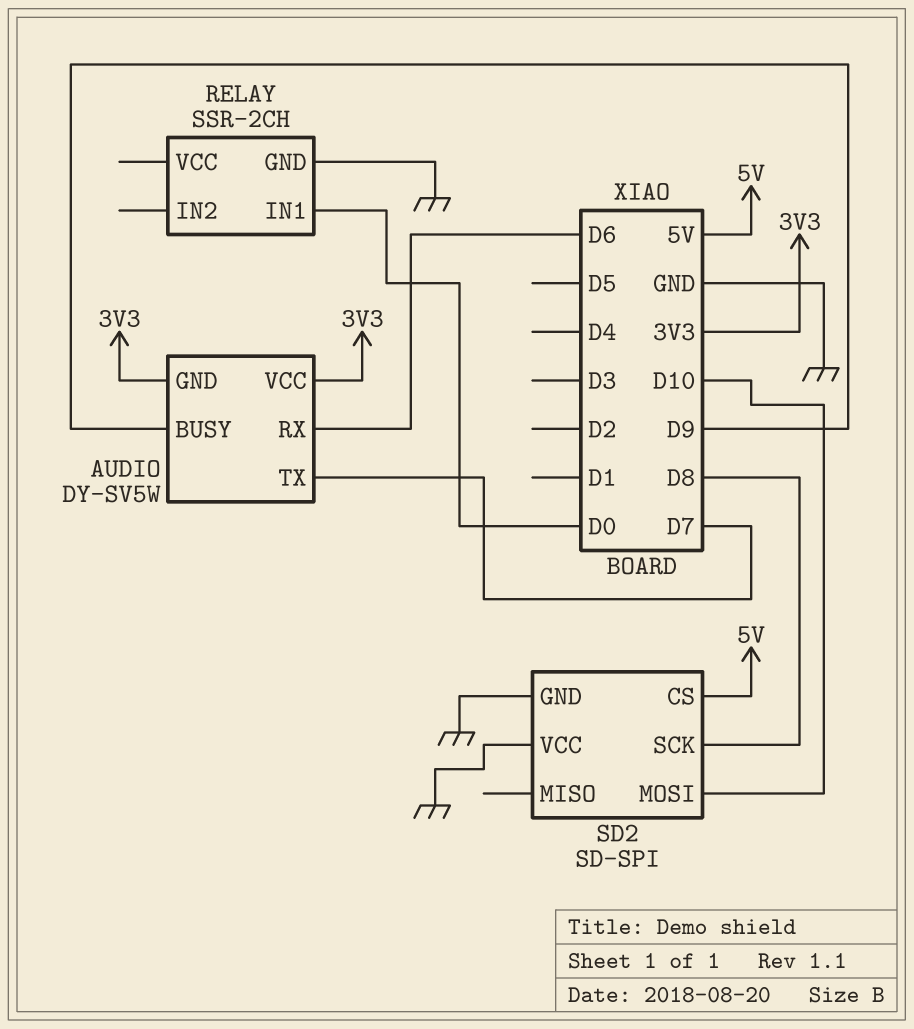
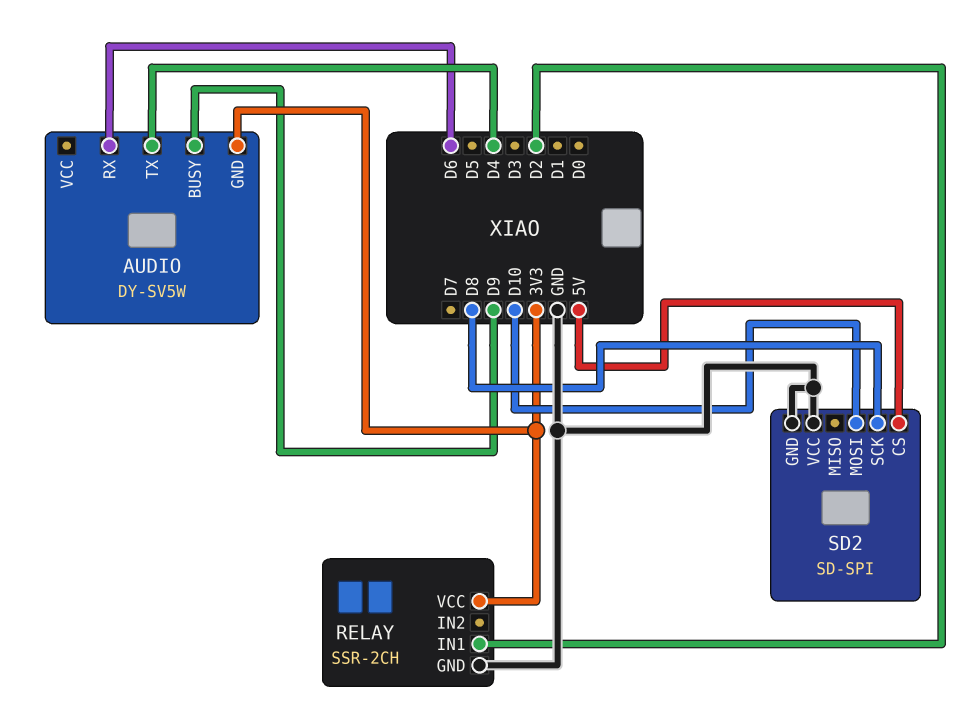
AUDIO pin TX: D7 -> D4
AUDIO pin VCC: 3V3 -> none
RELAY pin IN1: D0 -> D2
RELAY pin VCC: none -> 3V3

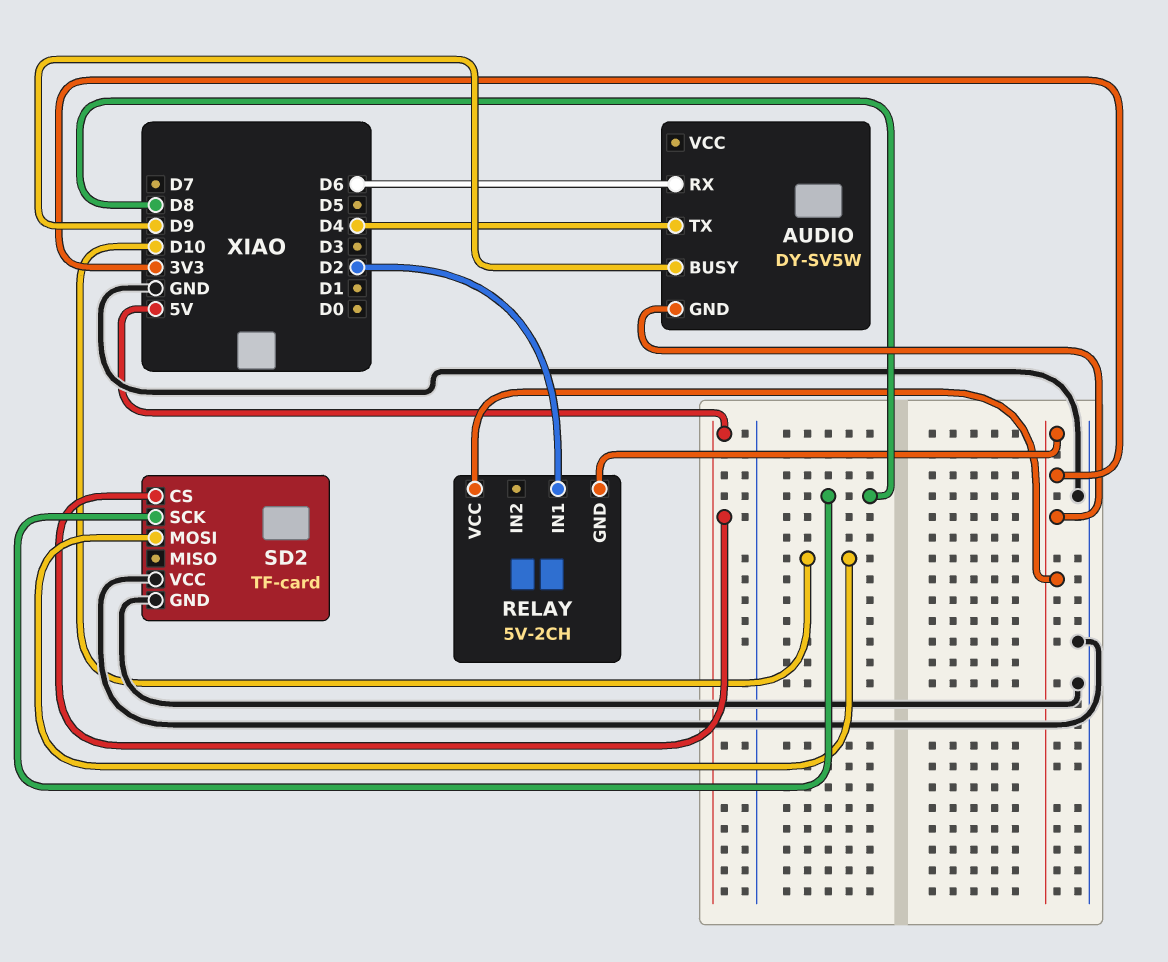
RELAY: SSR-2CH -> 5V-2CH
RELAY pin GND: GND -> 3V3
SD2: SD-SPI -> TF-card

